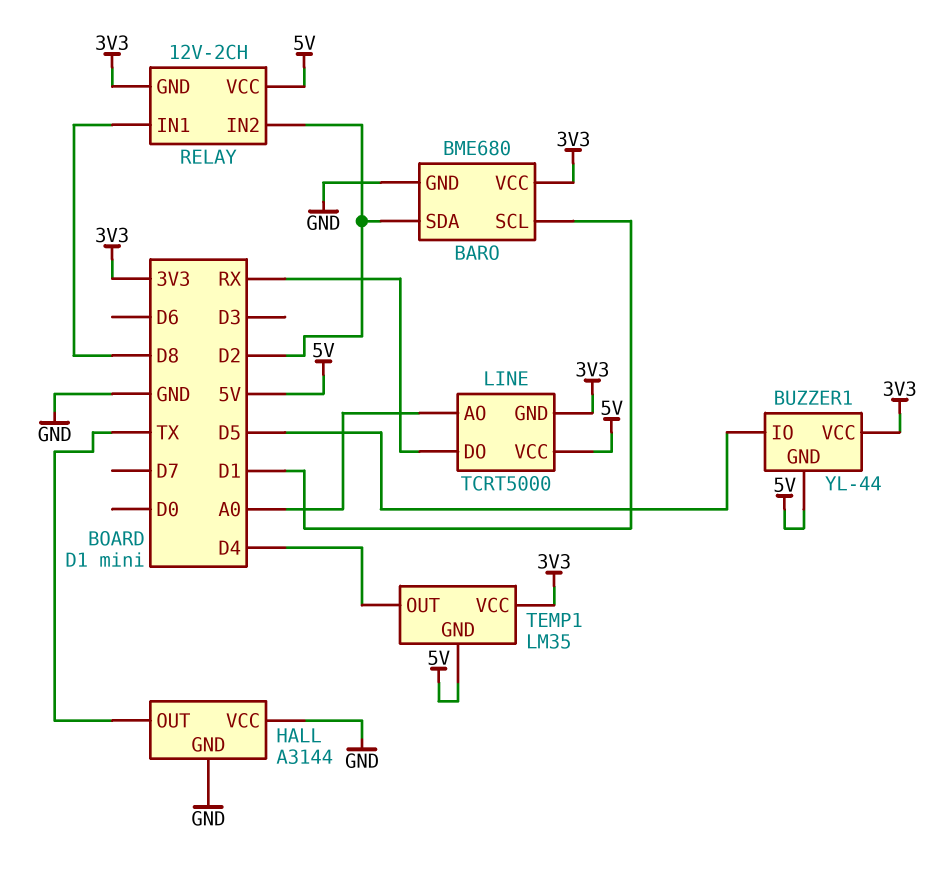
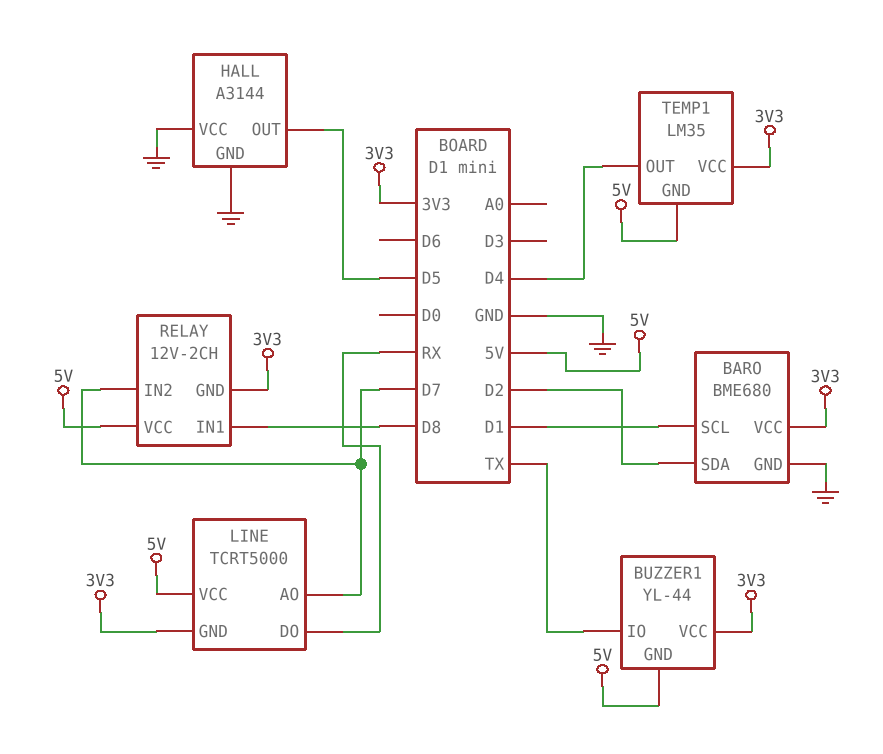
BUZZER1 pin IO: D5 -> TX
HALL pin OUT: TX -> D5
LINE pin AO: A0 -> D7
RELAY pin IN2: D2 -> D7

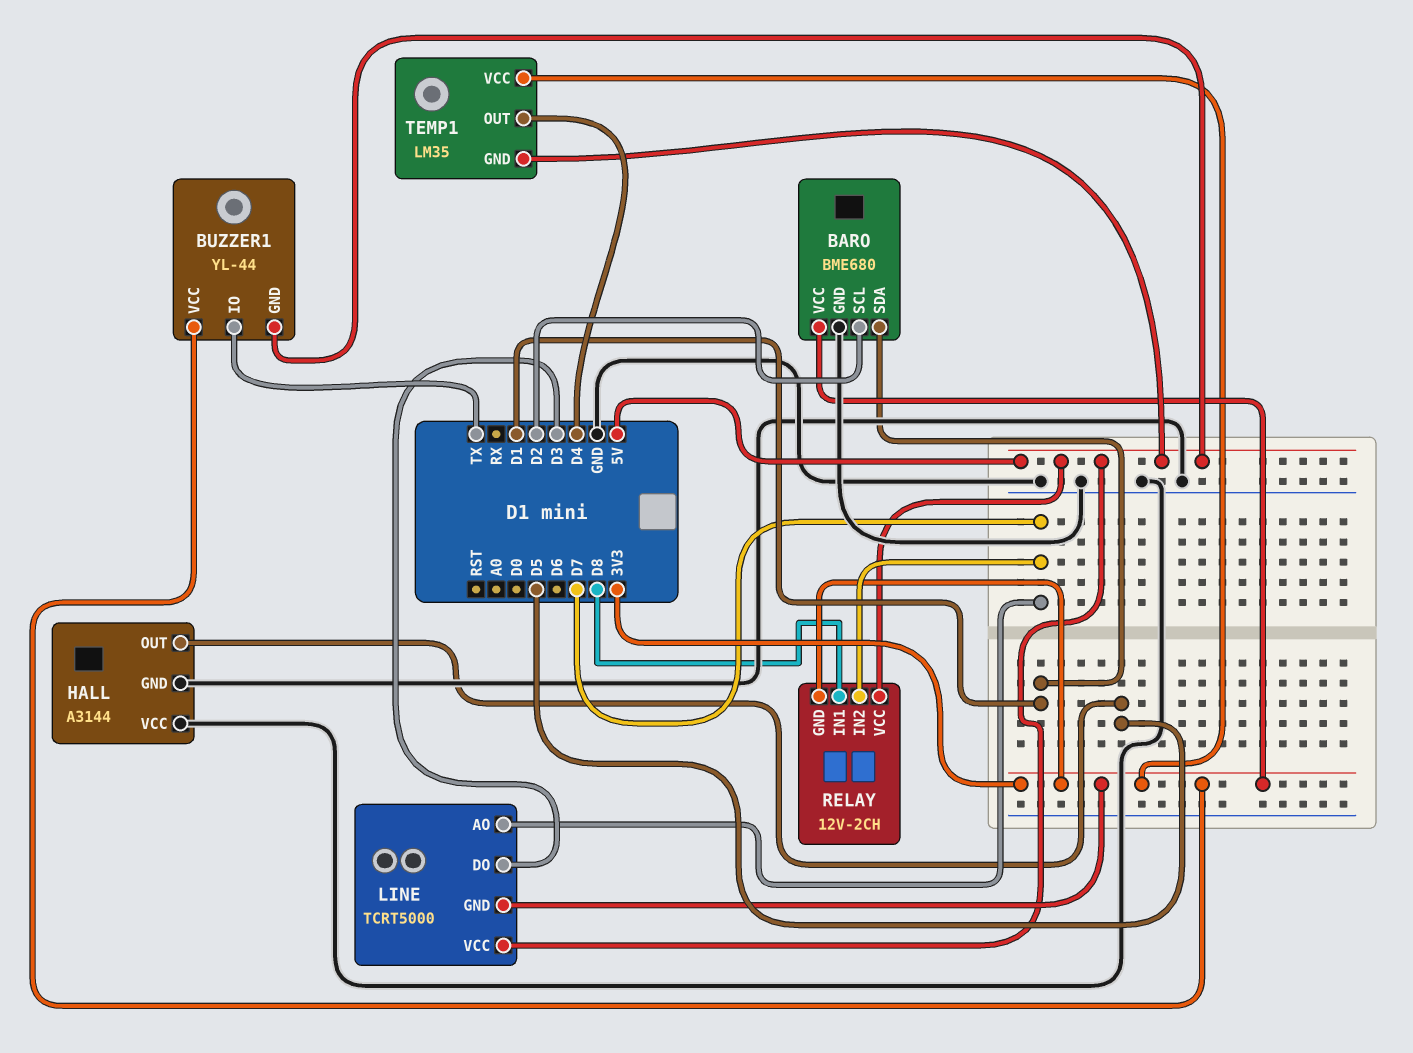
BARO pin SCL: D1 -> D2
BARO pin SDA: D2 -> D1
LINE pin DO: RX -> D3

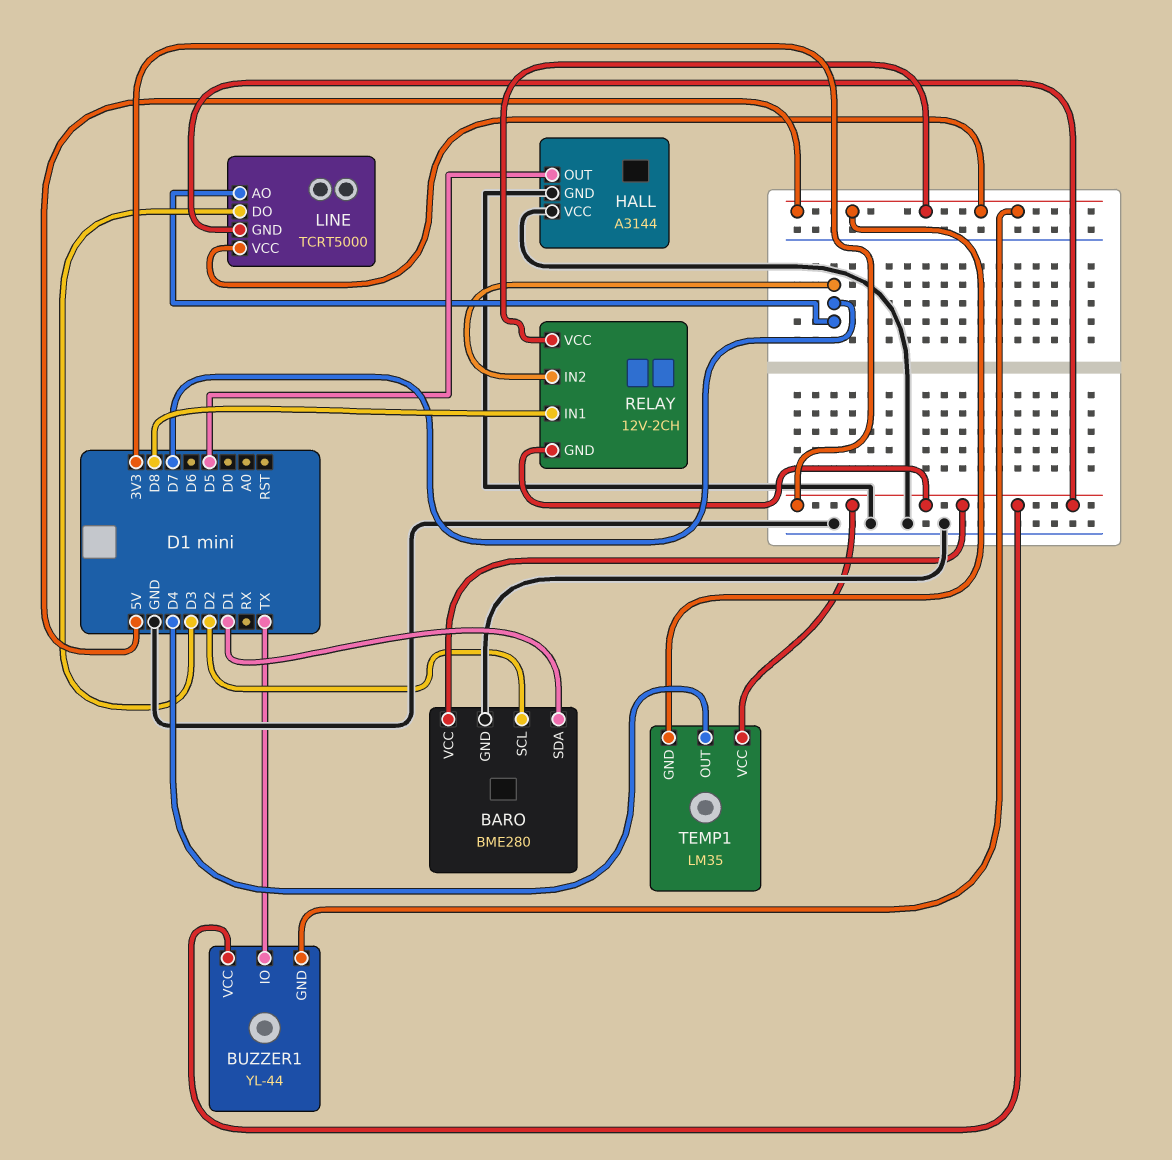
BARO: BME680 -> BME280

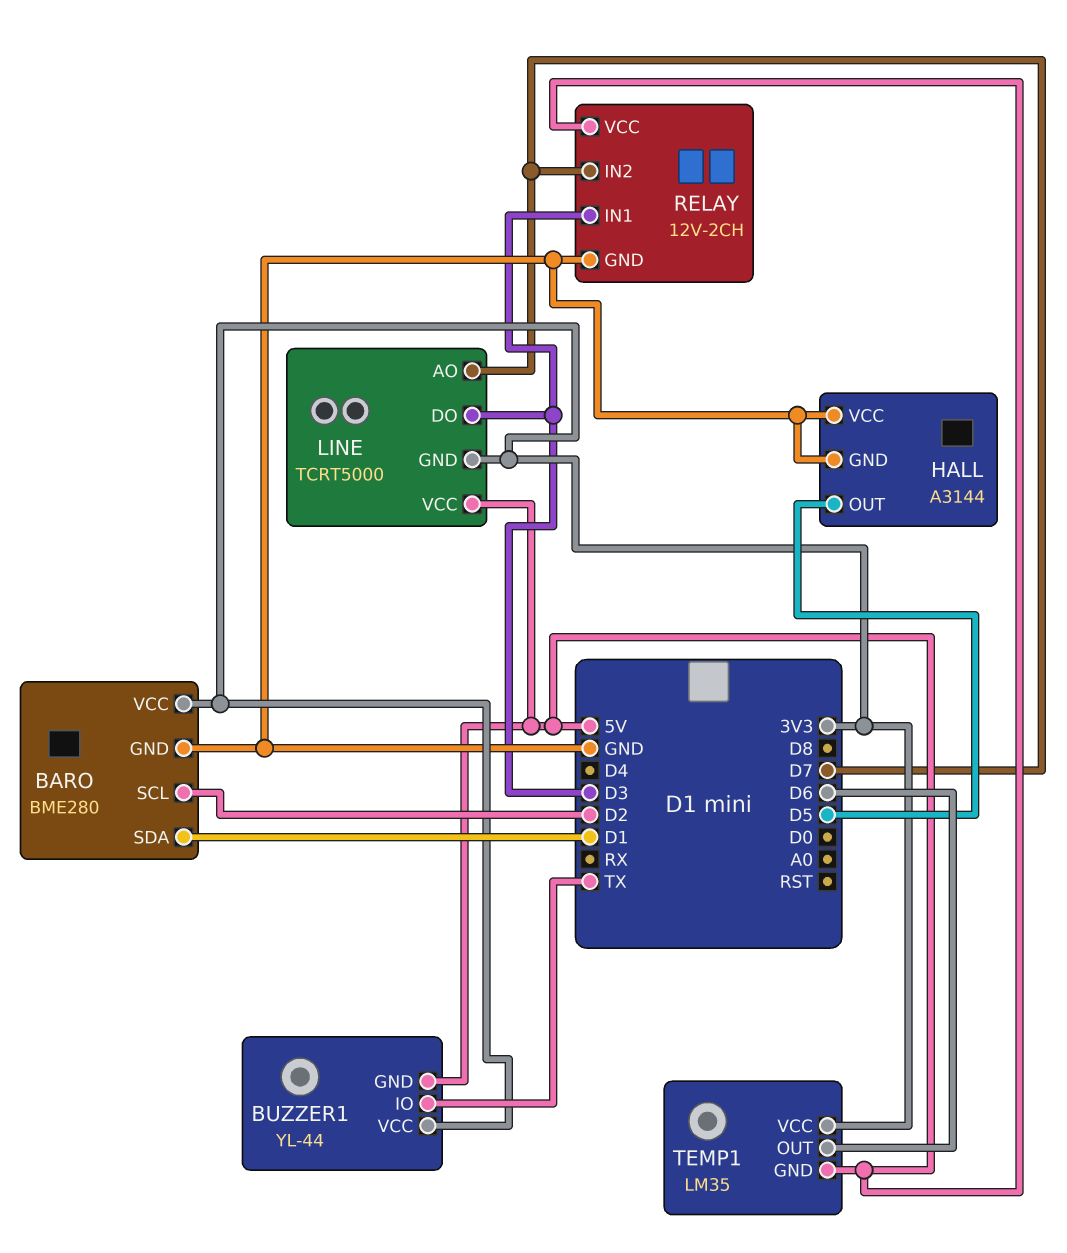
RELAY pin GND: 3V3 -> GND
RELAY pin IN1: D8 -> D3
TEMP1 pin OUT: D4 -> D6

